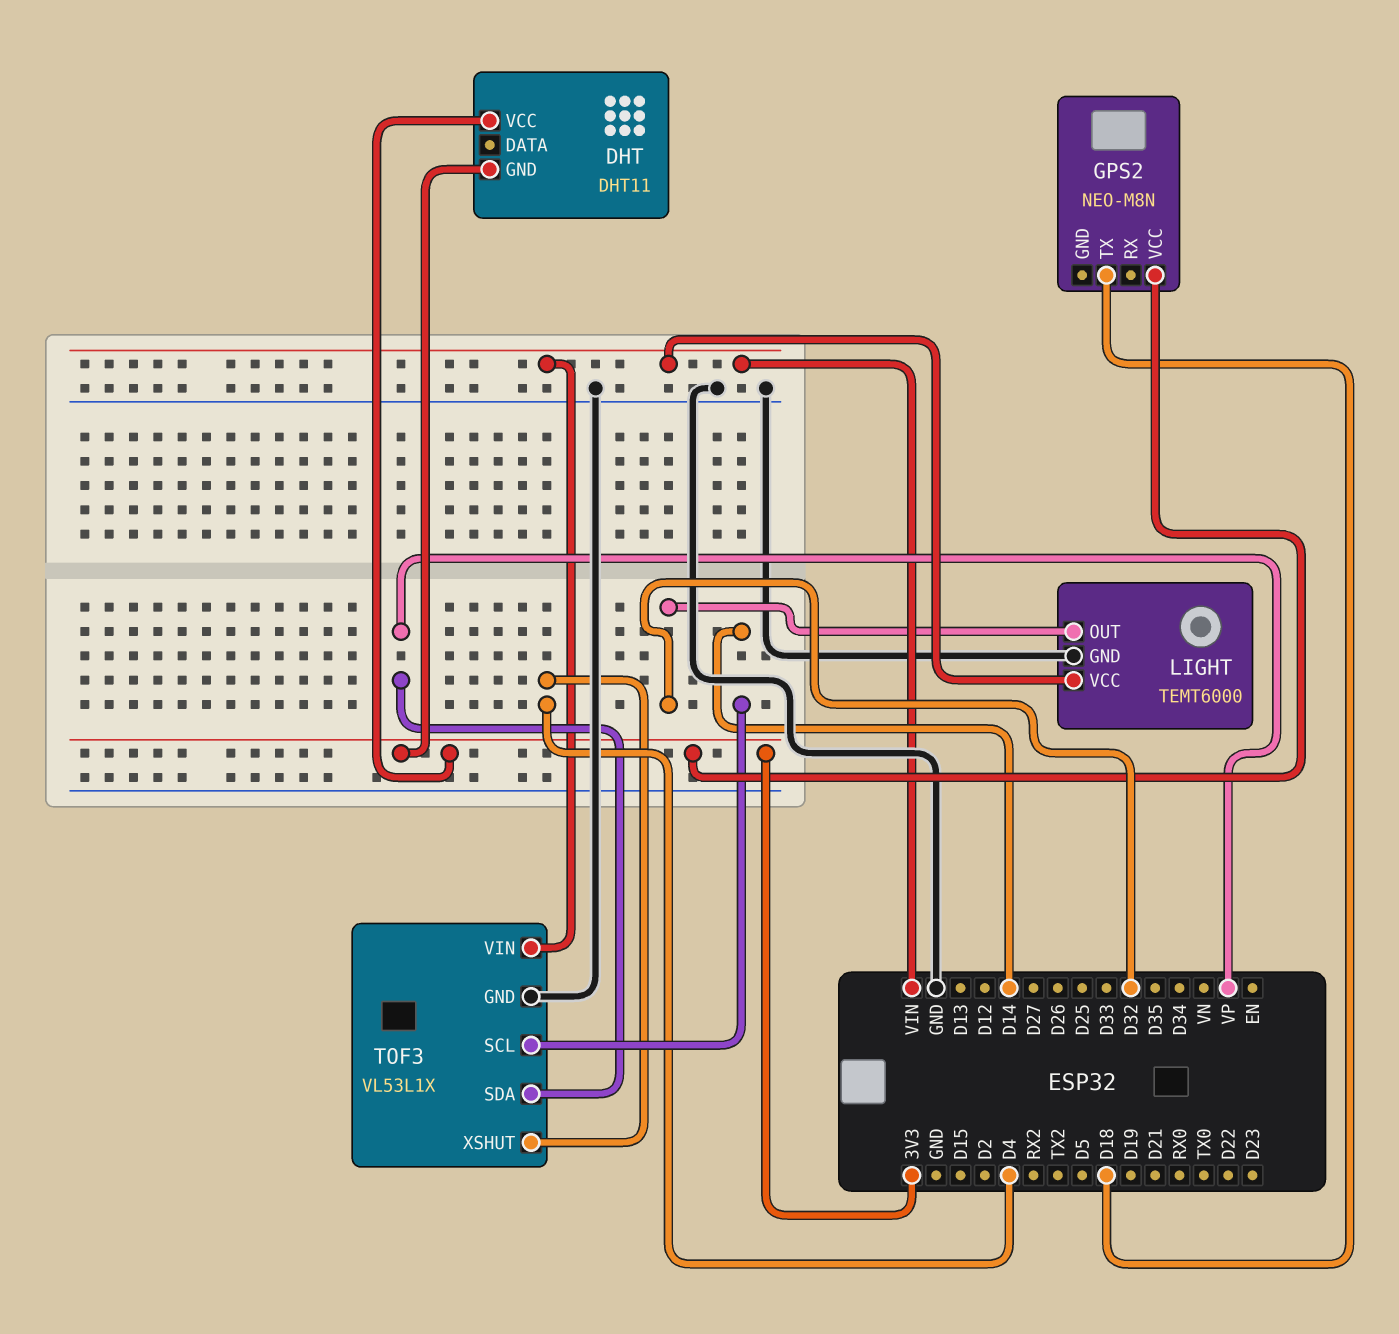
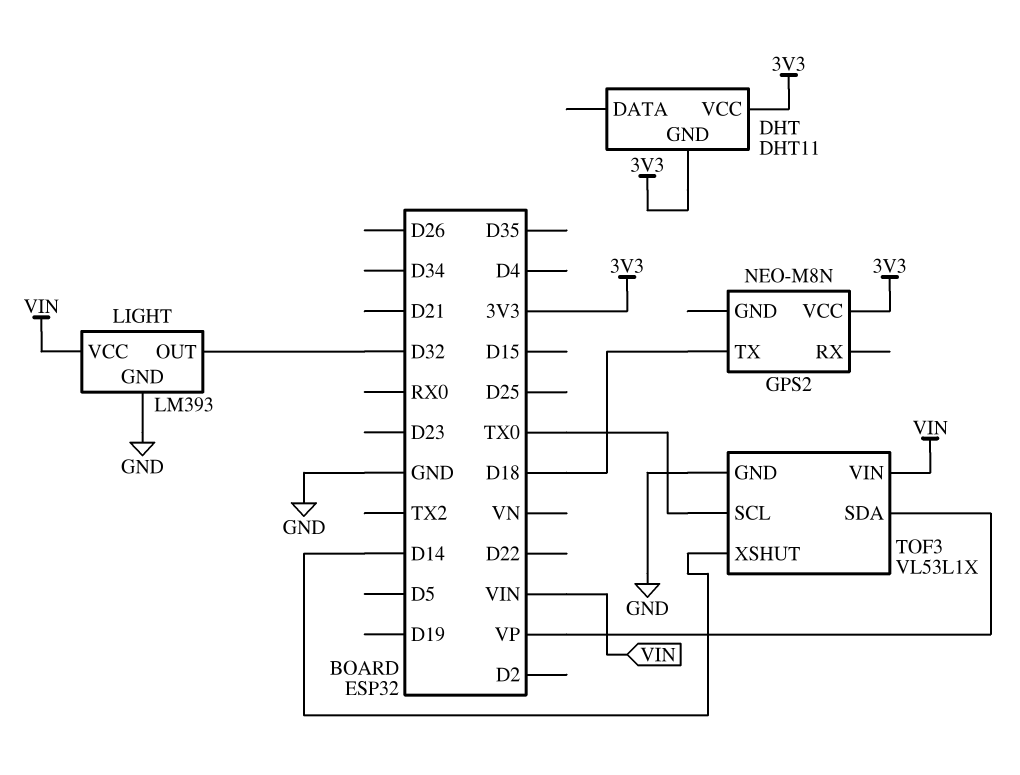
LIGHT: TEMT6000 -> LM393
TOF3 pin SCL: D14 -> TX0
TOF3 pin XSHUT: D4 -> D14

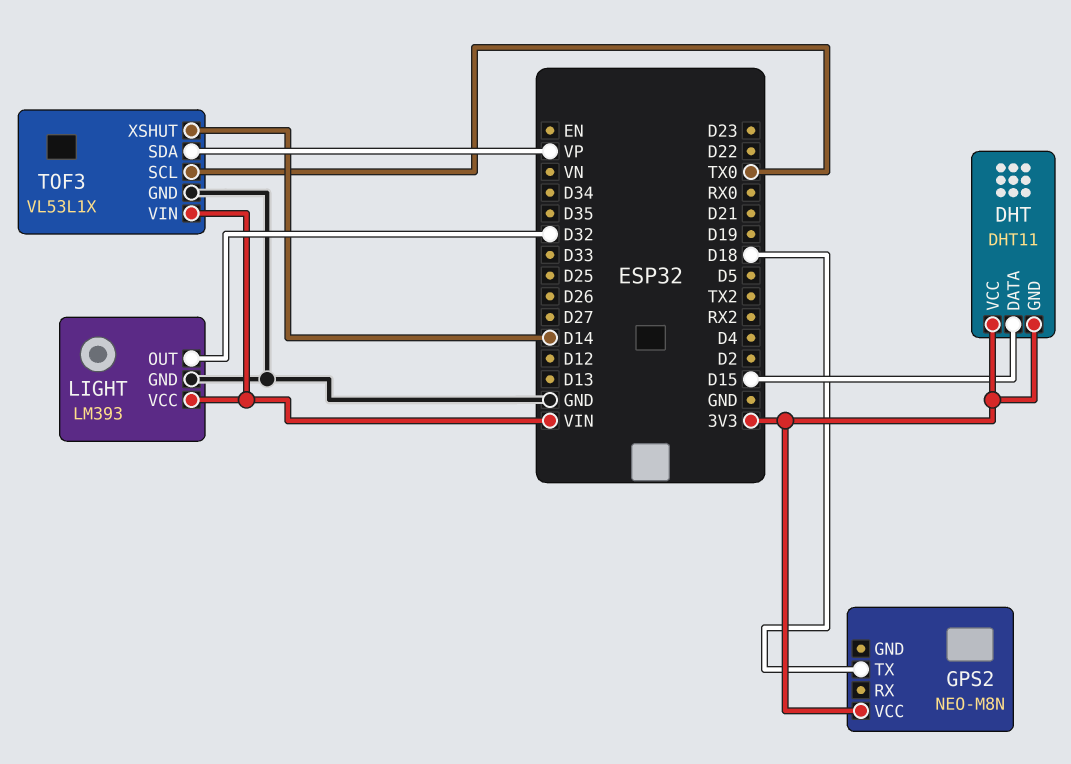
DHT pin DATA: none -> D15

